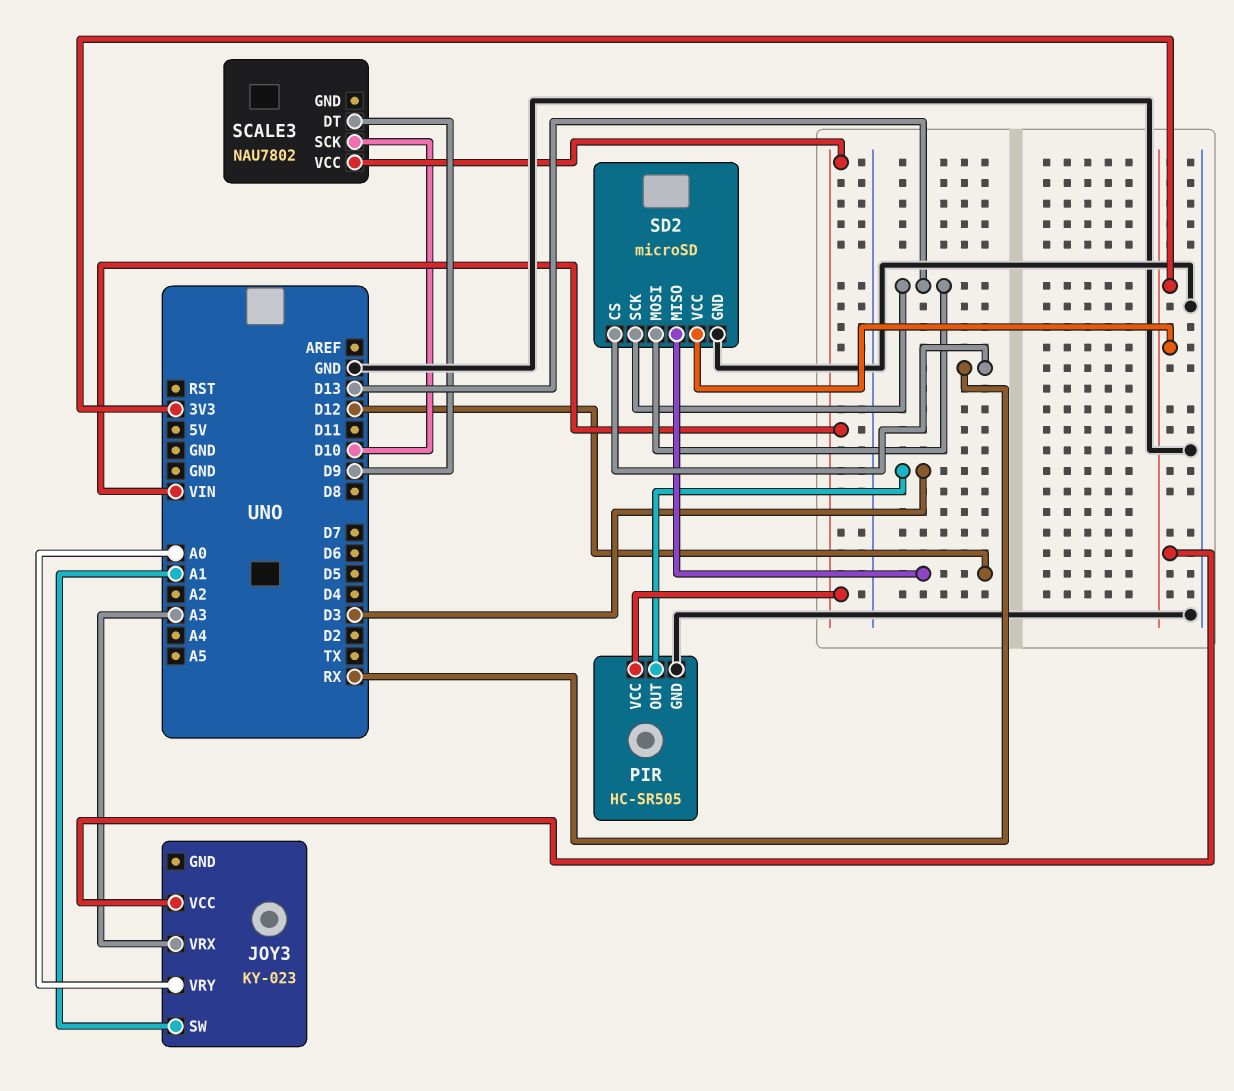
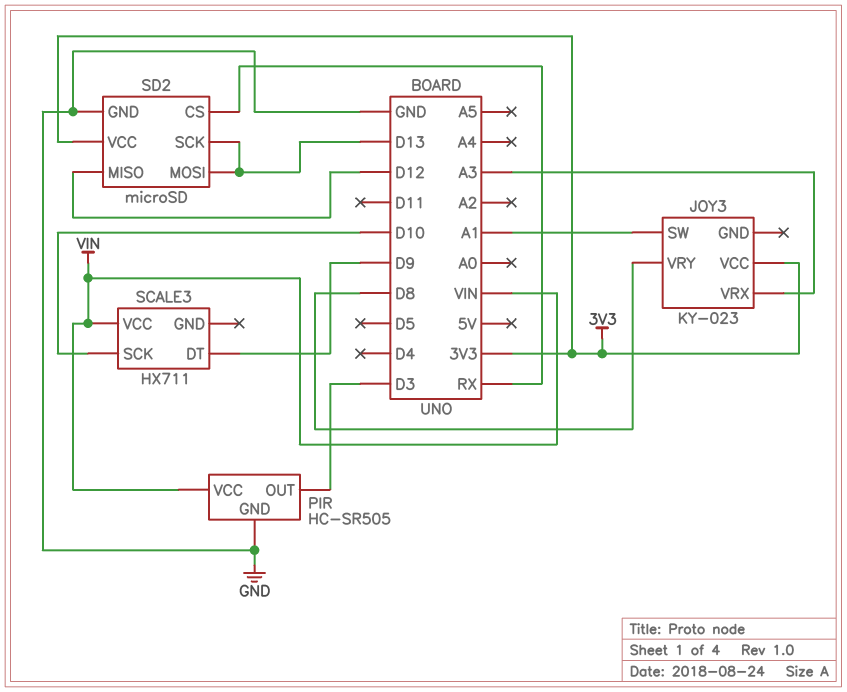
JOY3 pin VRY: A0 -> D8
SCALE3: NAU7802 -> HX711

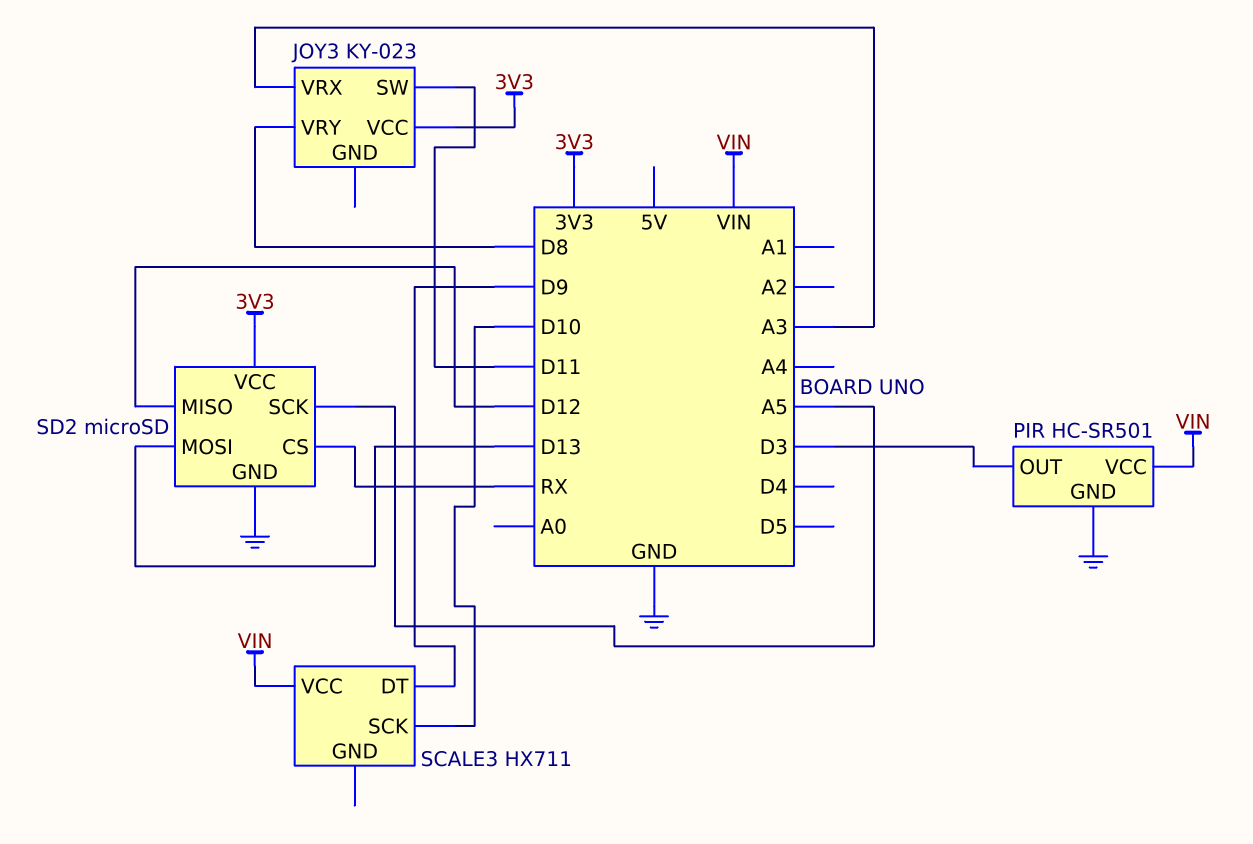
JOY3 pin SW: A1 -> D11
PIR: HC-SR505 -> HC-SR501
SD2 pin SCK: D13 -> A5

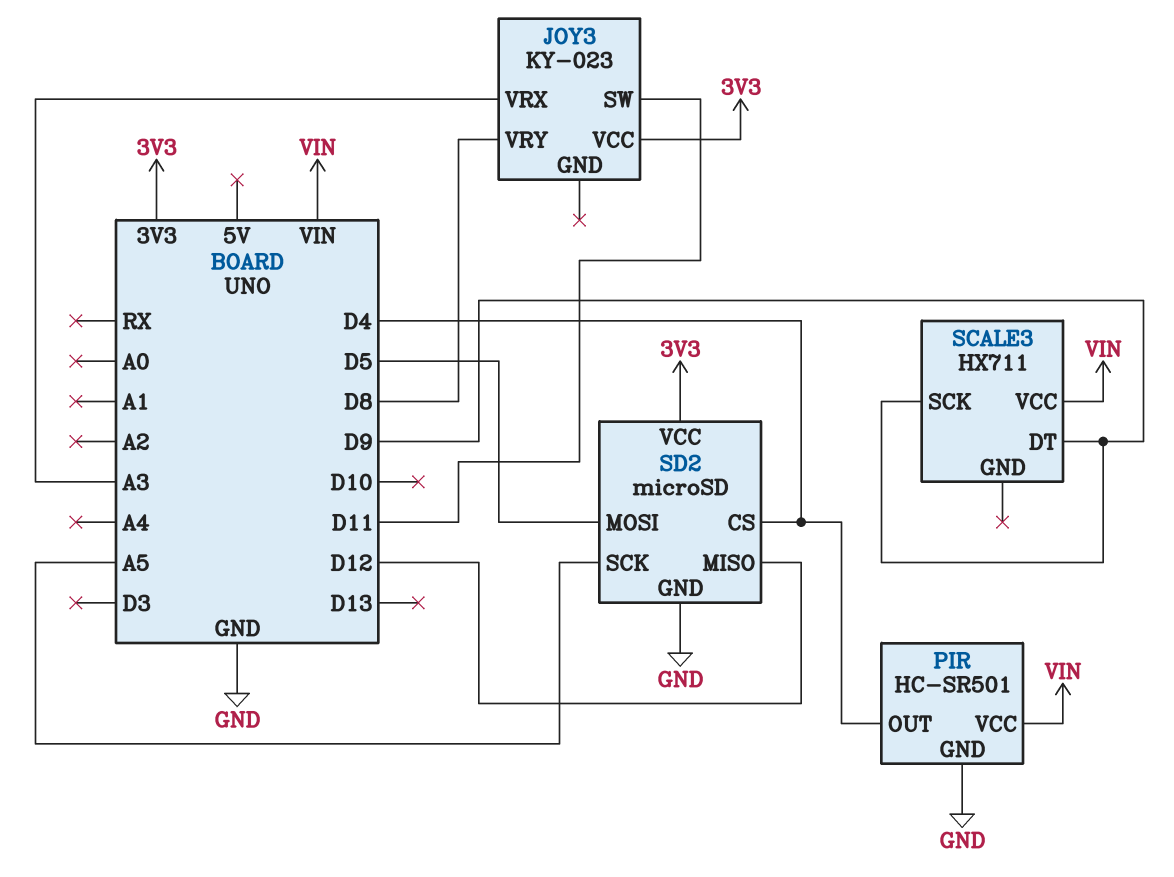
PIR pin OUT: D3 -> D4
SCALE3 pin SCK: D10 -> D9
SD2 pin CS: RX -> D4
SD2 pin MOSI: D13 -> D5

